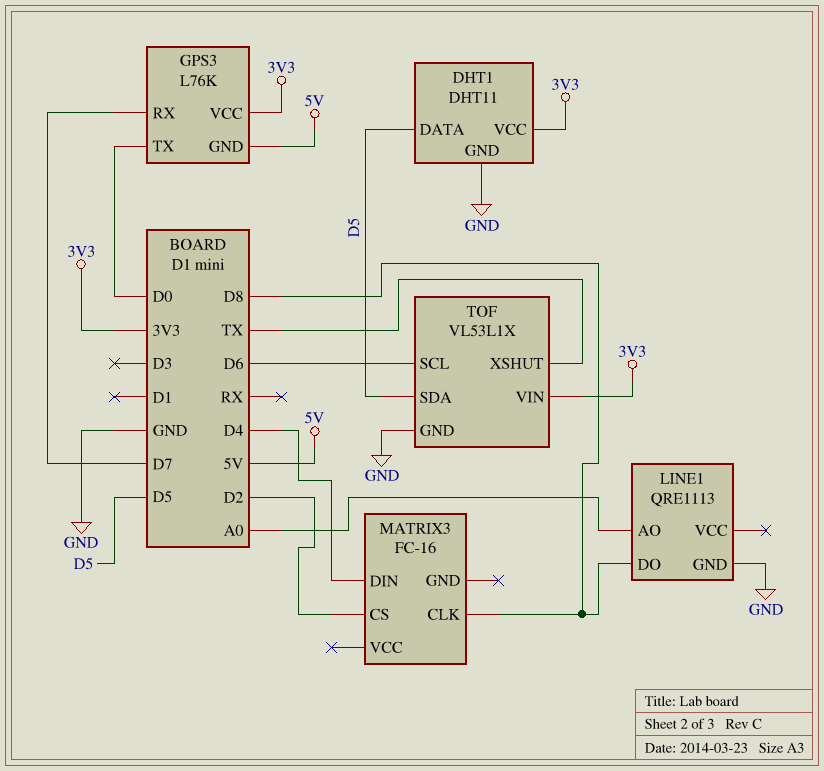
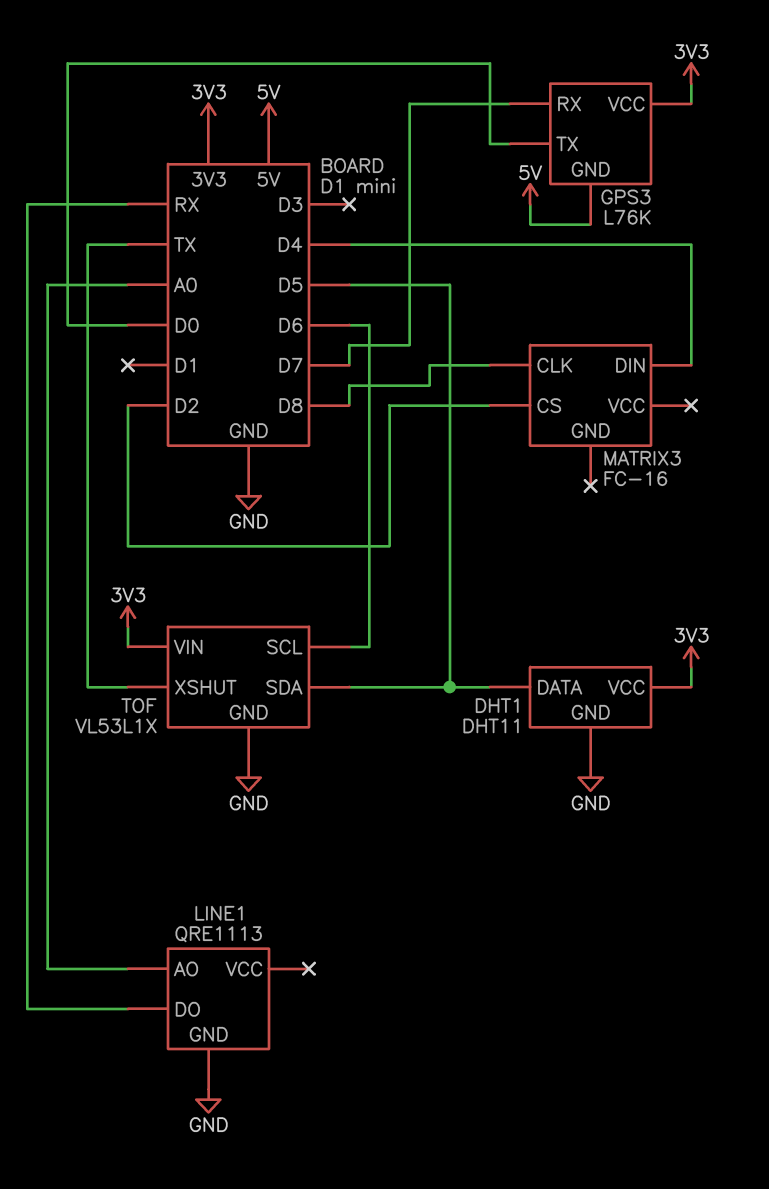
LINE1 pin DO: D8 -> RX

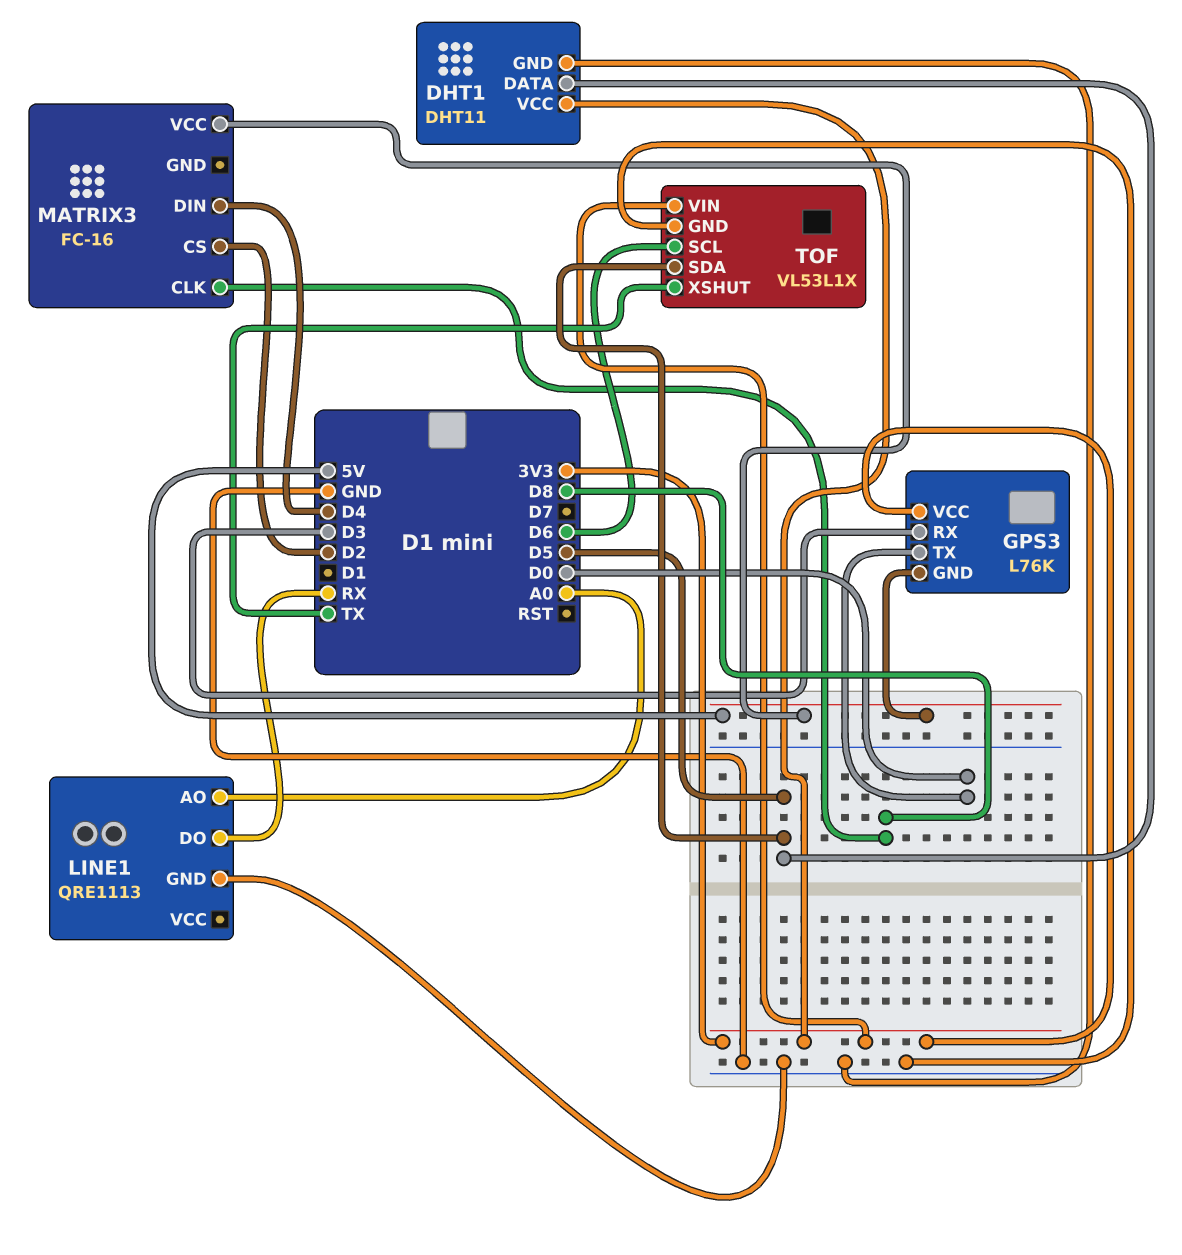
GPS3 pin RX: D7 -> D3
MATRIX3 pin VCC: none -> 5V

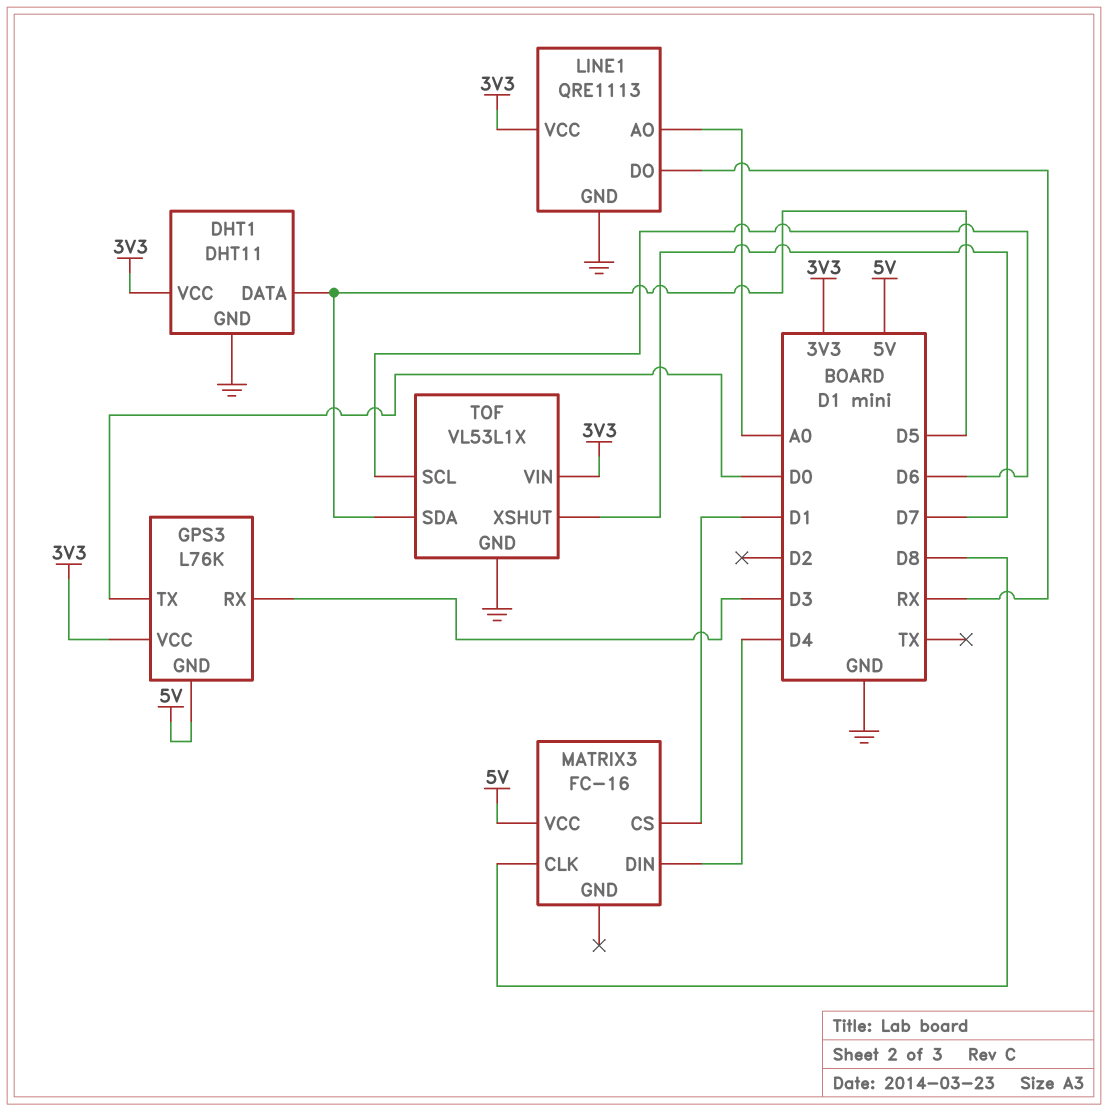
LINE1 pin VCC: none -> 3V3
MATRIX3 pin CS: D2 -> D1
TOF pin XSHUT: TX -> D7

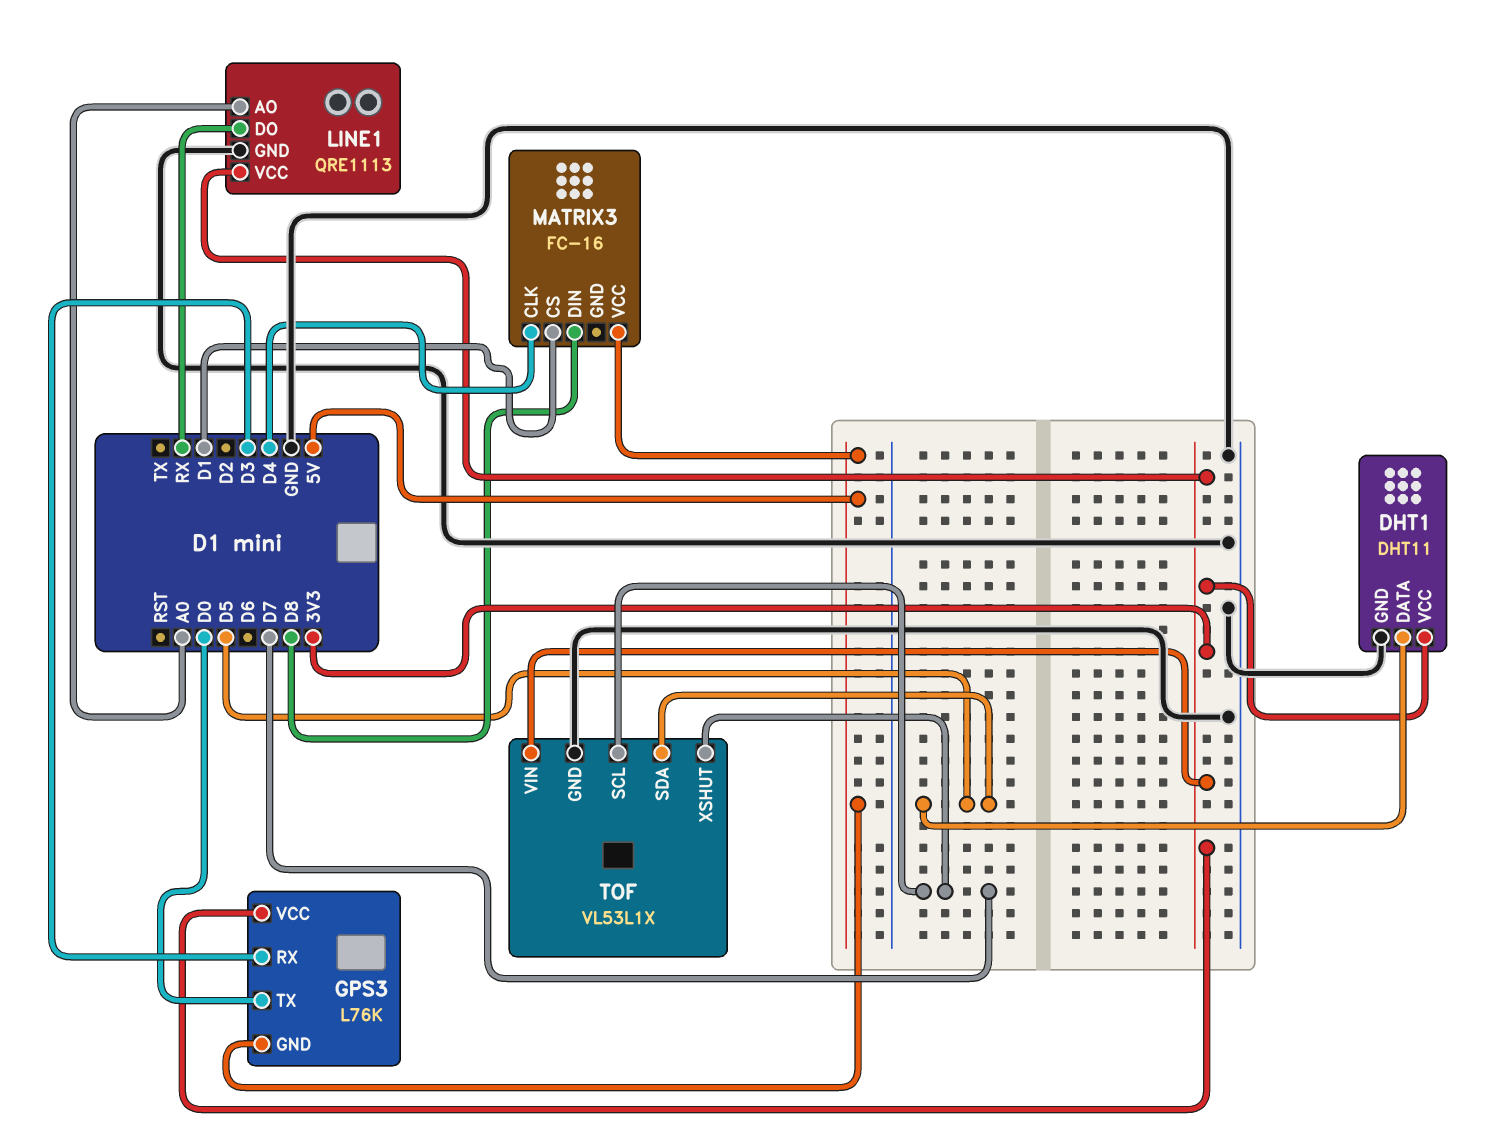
MATRIX3 pin CLK: D8 -> D4
MATRIX3 pin DIN: D4 -> D8
TOF pin SCL: D6 -> D7

